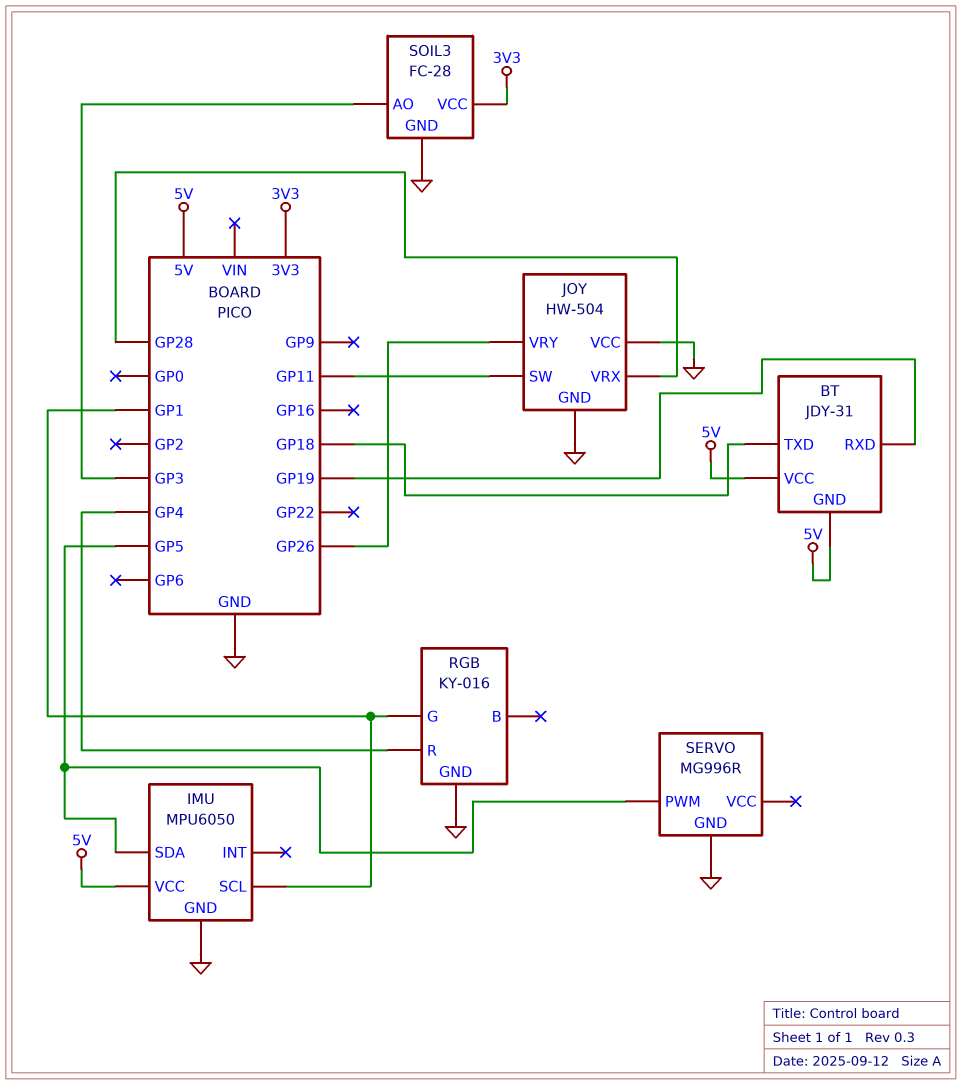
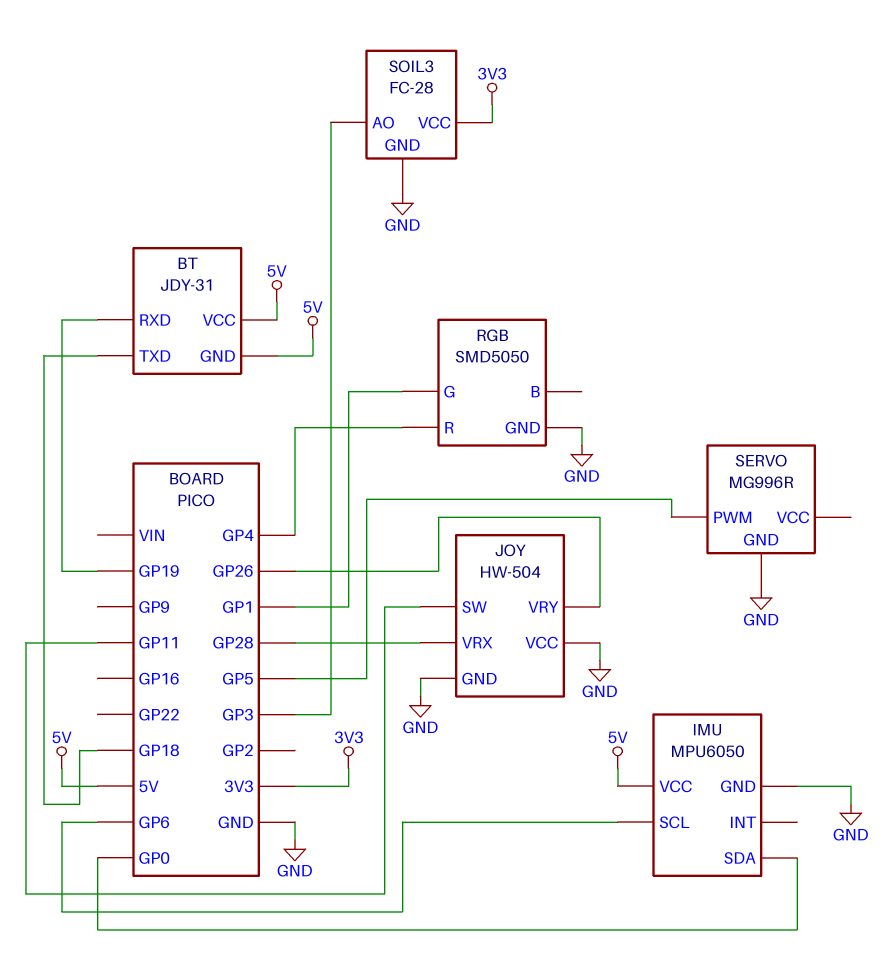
IMU pin SCL: GP1 -> GP6
IMU pin SDA: GP5 -> GP0
RGB: KY-016 -> SMD5050

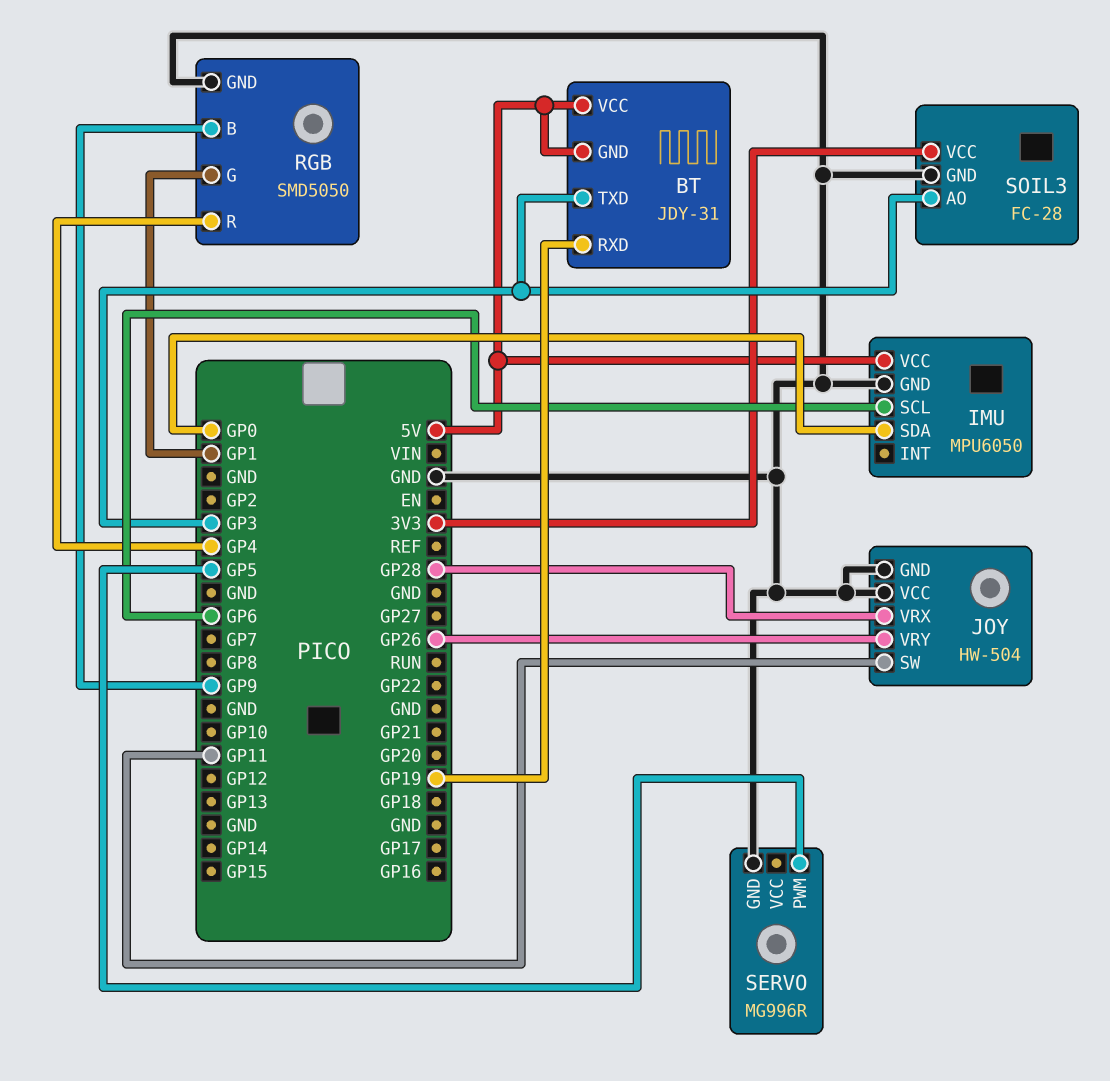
BT pin TXD: GP18 -> GP3
RGB pin B: none -> GP9

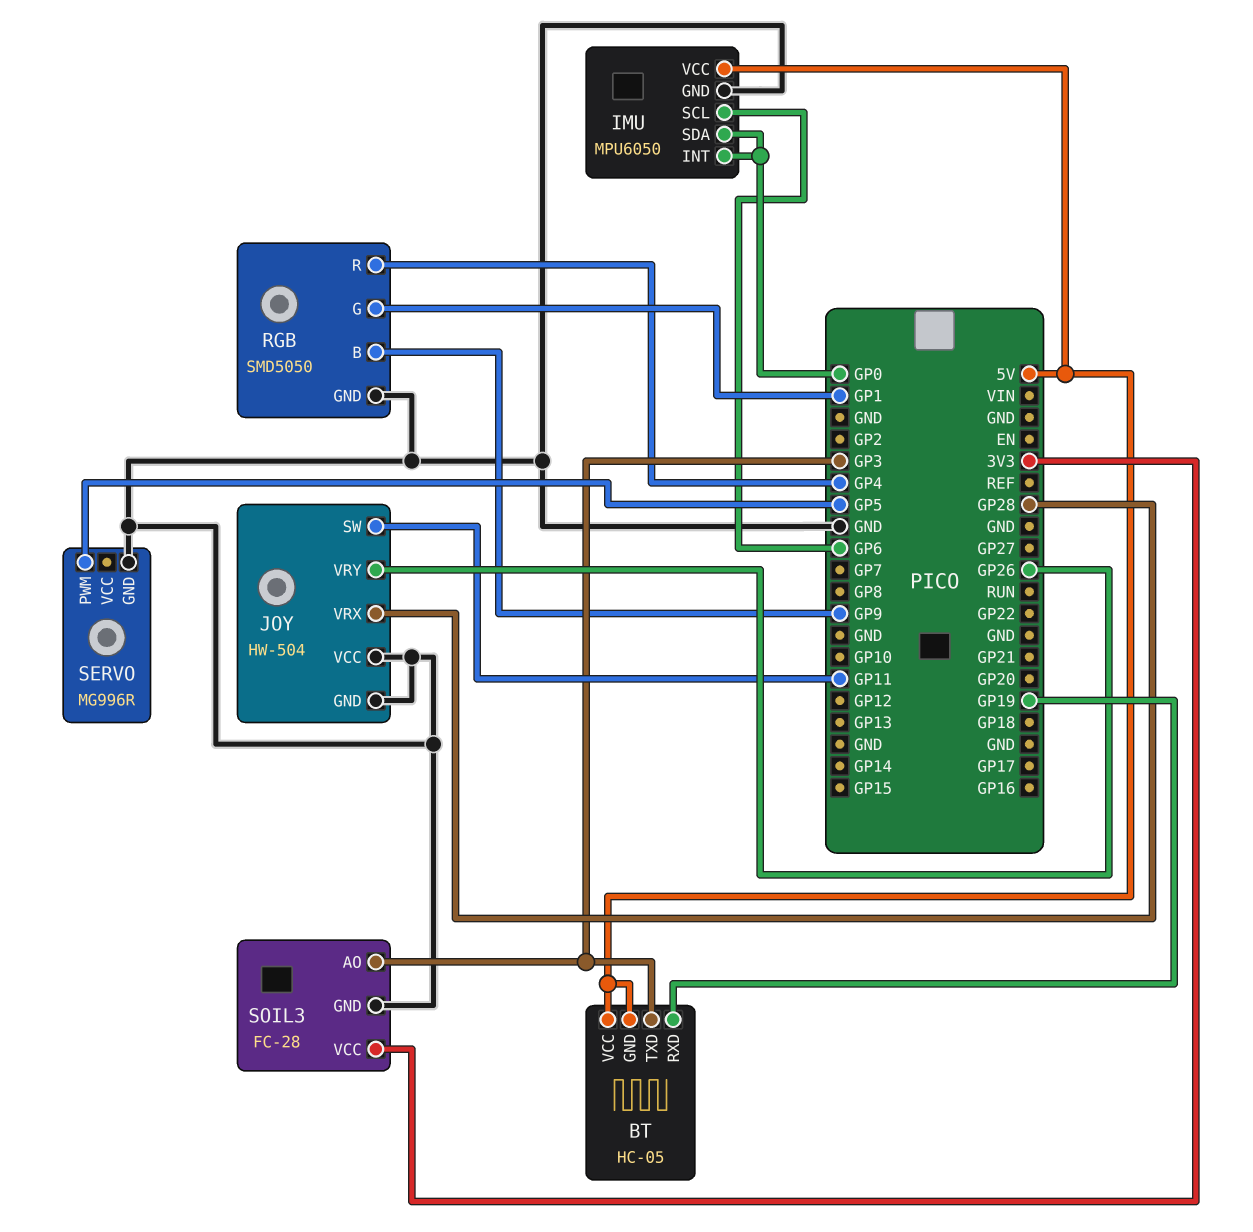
BT: JDY-31 -> HC-05
IMU pin INT: none -> GP0

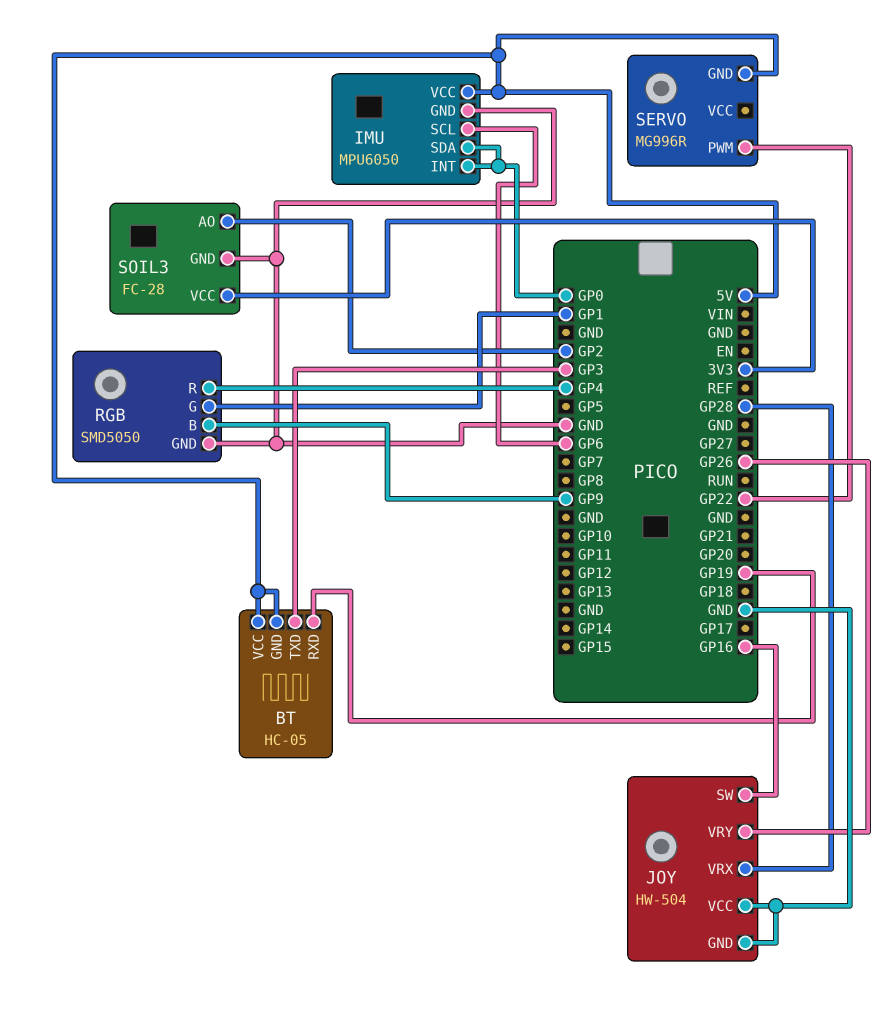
JOY pin SW: GP11 -> GP16
SERVO pin GND: GND -> 5V
SERVO pin PWM: GP5 -> GP22
SOIL3 pin AO: GP3 -> GP2

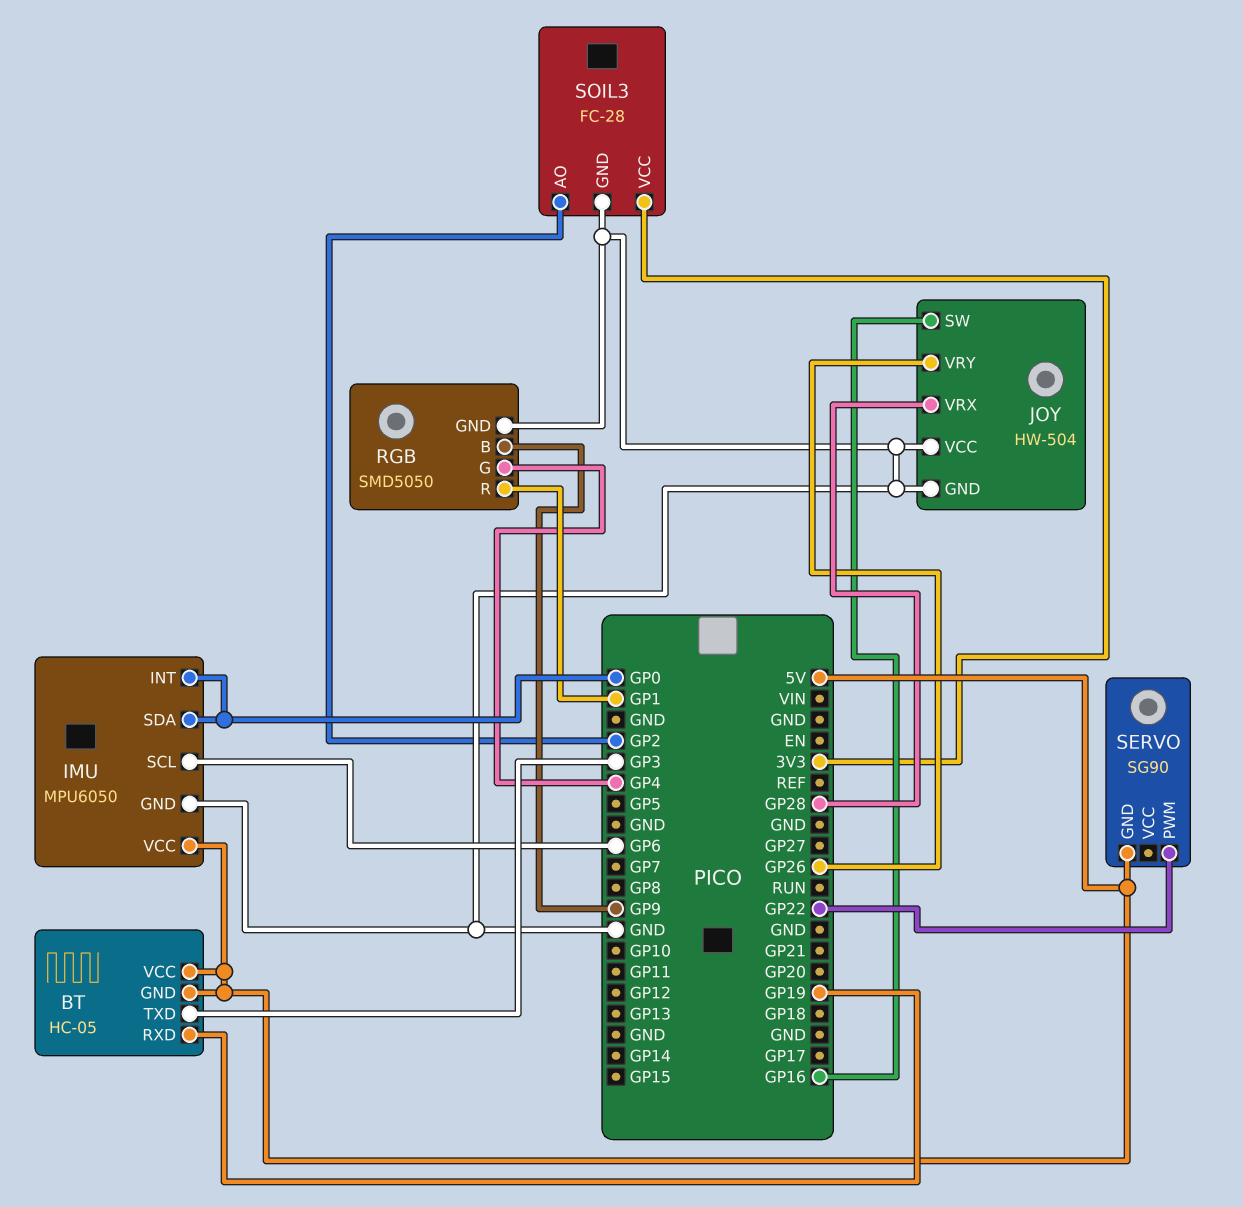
RGB pin G: GP1 -> GP4
RGB pin R: GP4 -> GP1
SERVO: MG996R -> SG90

